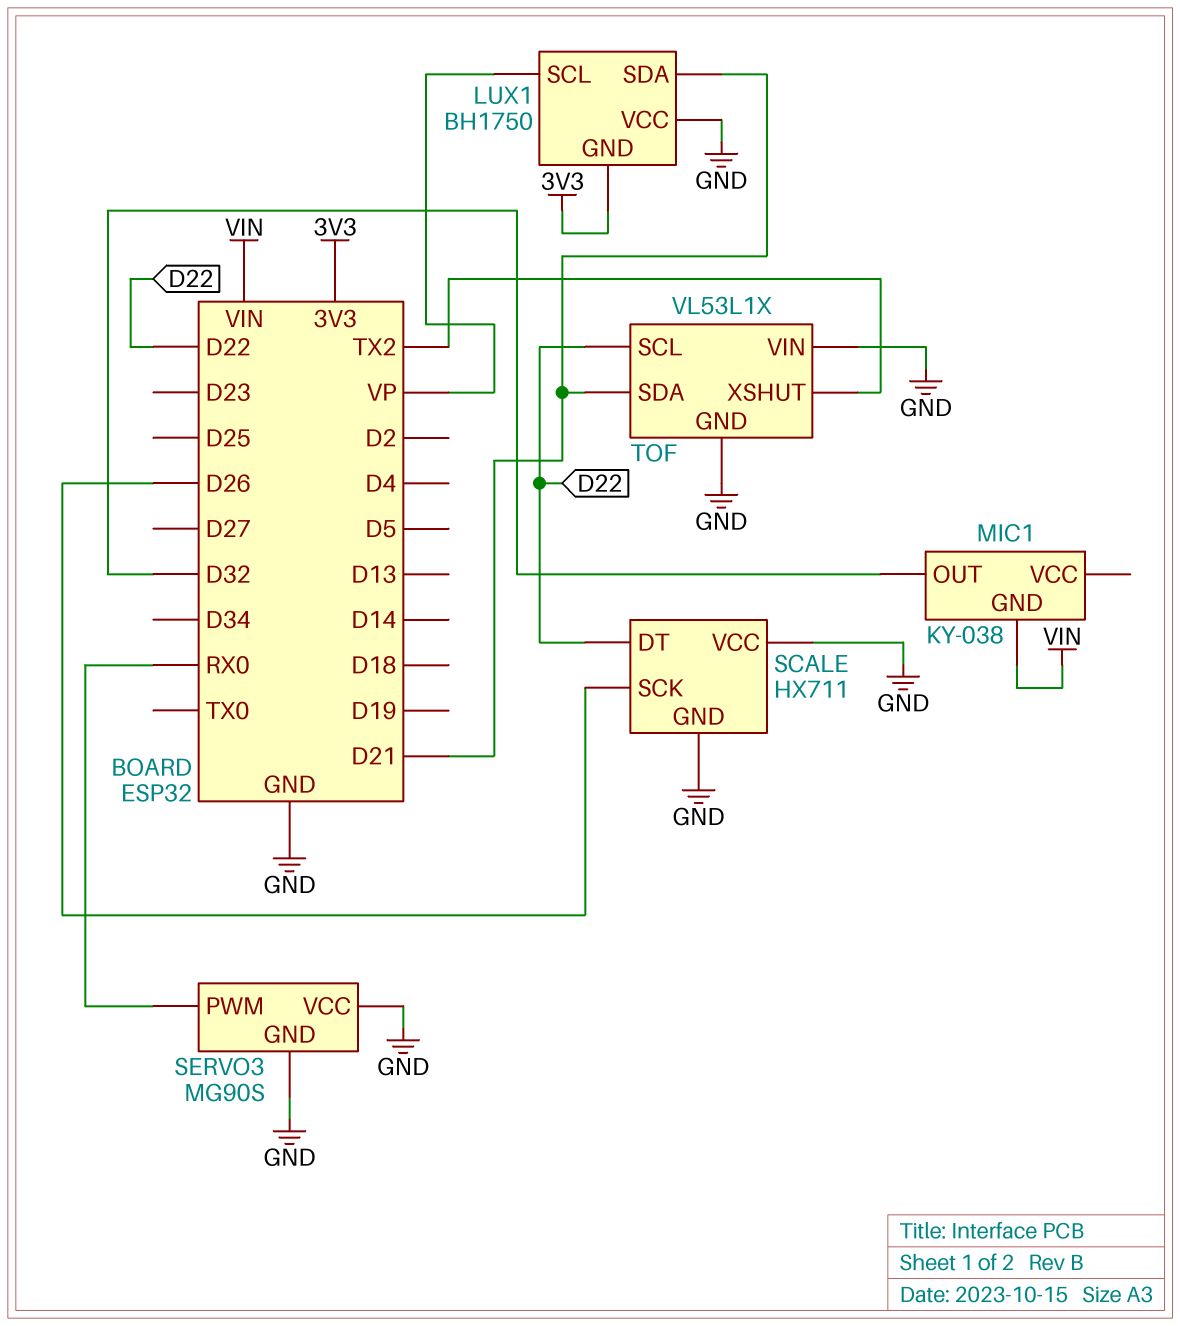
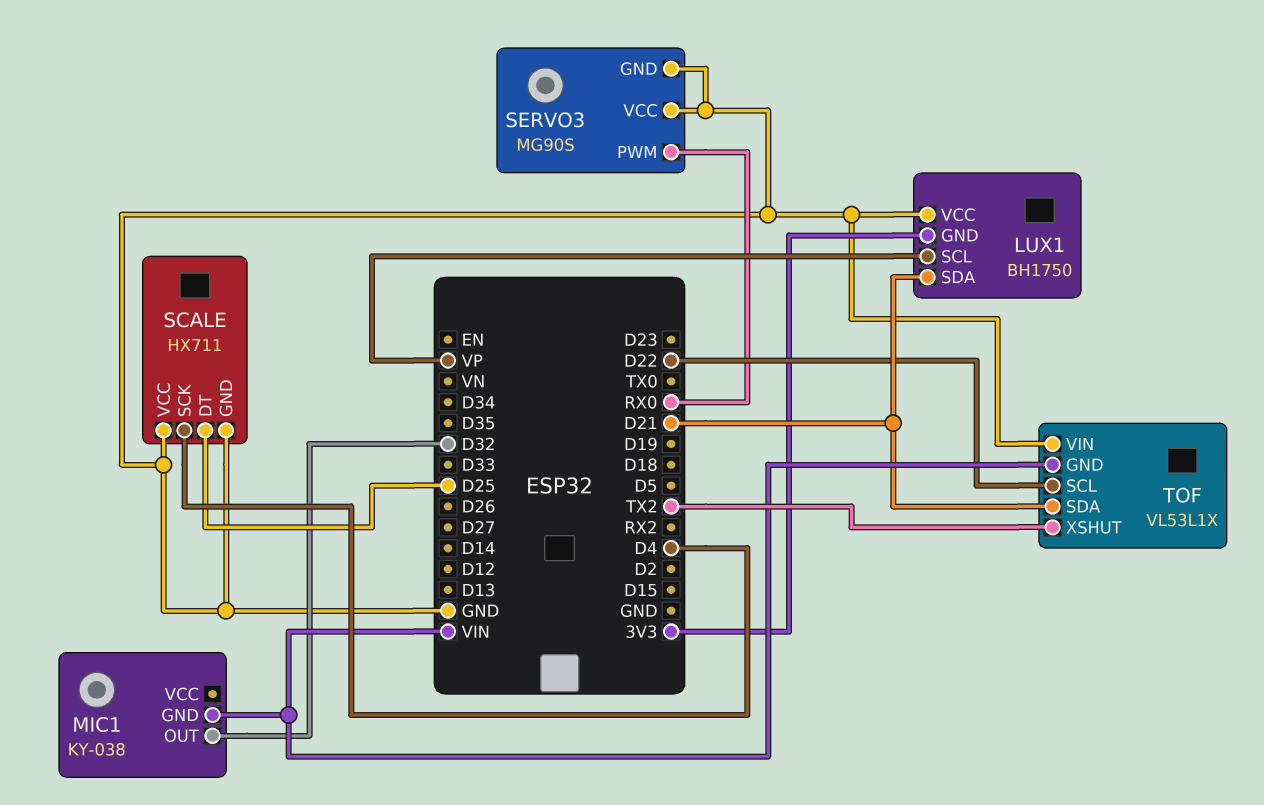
SCALE pin DT: D22 -> D25
SCALE pin SCK: D26 -> D4
TOF pin GND: GND -> VIN

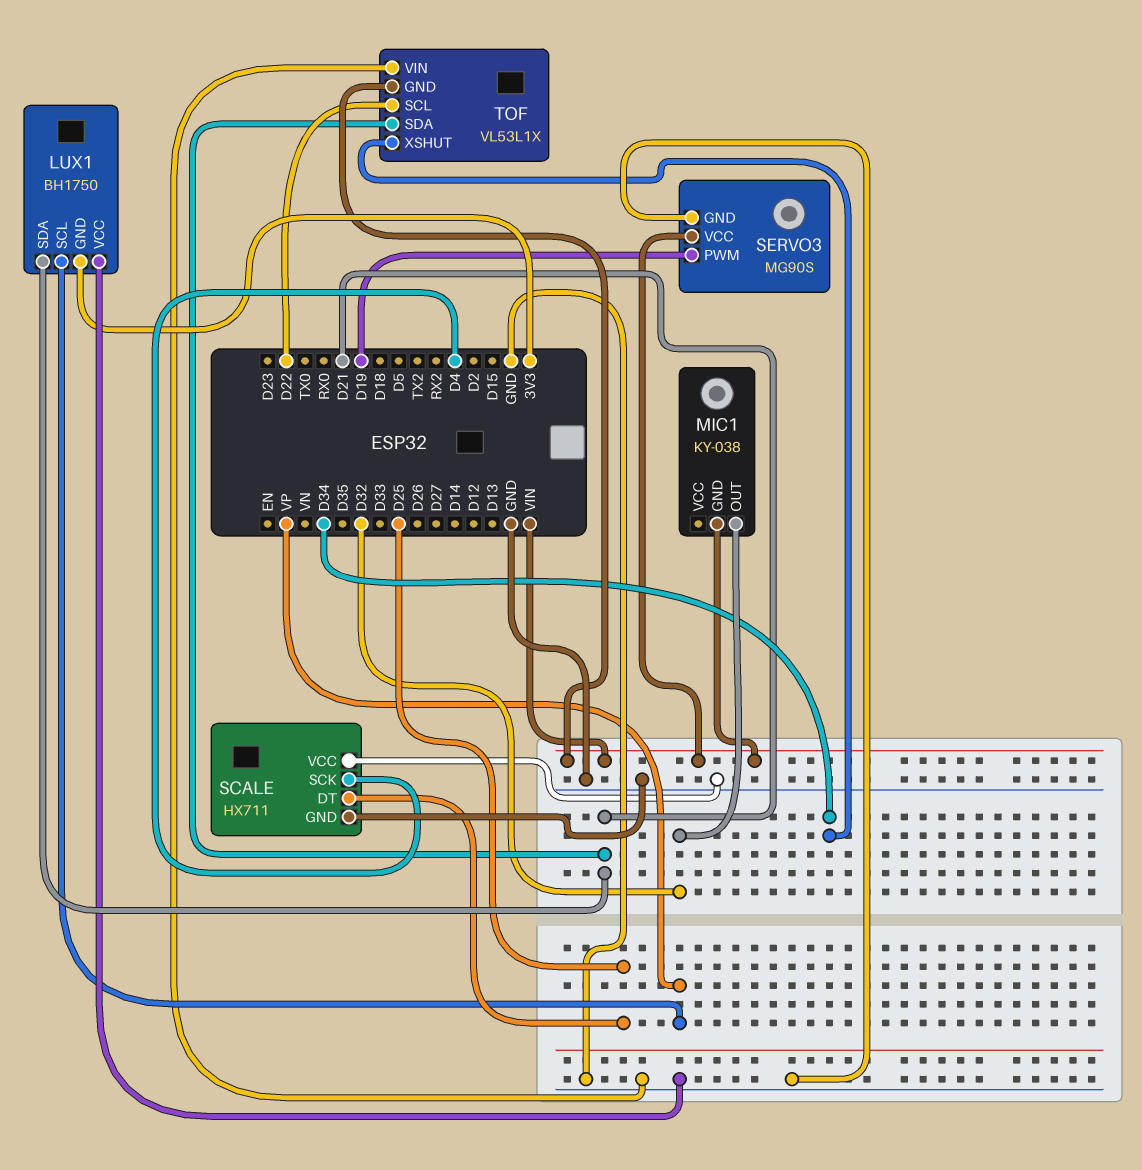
SERVO3 pin PWM: RX0 -> D19
SERVO3 pin VCC: GND -> VIN
TOF pin XSHUT: TX2 -> D34

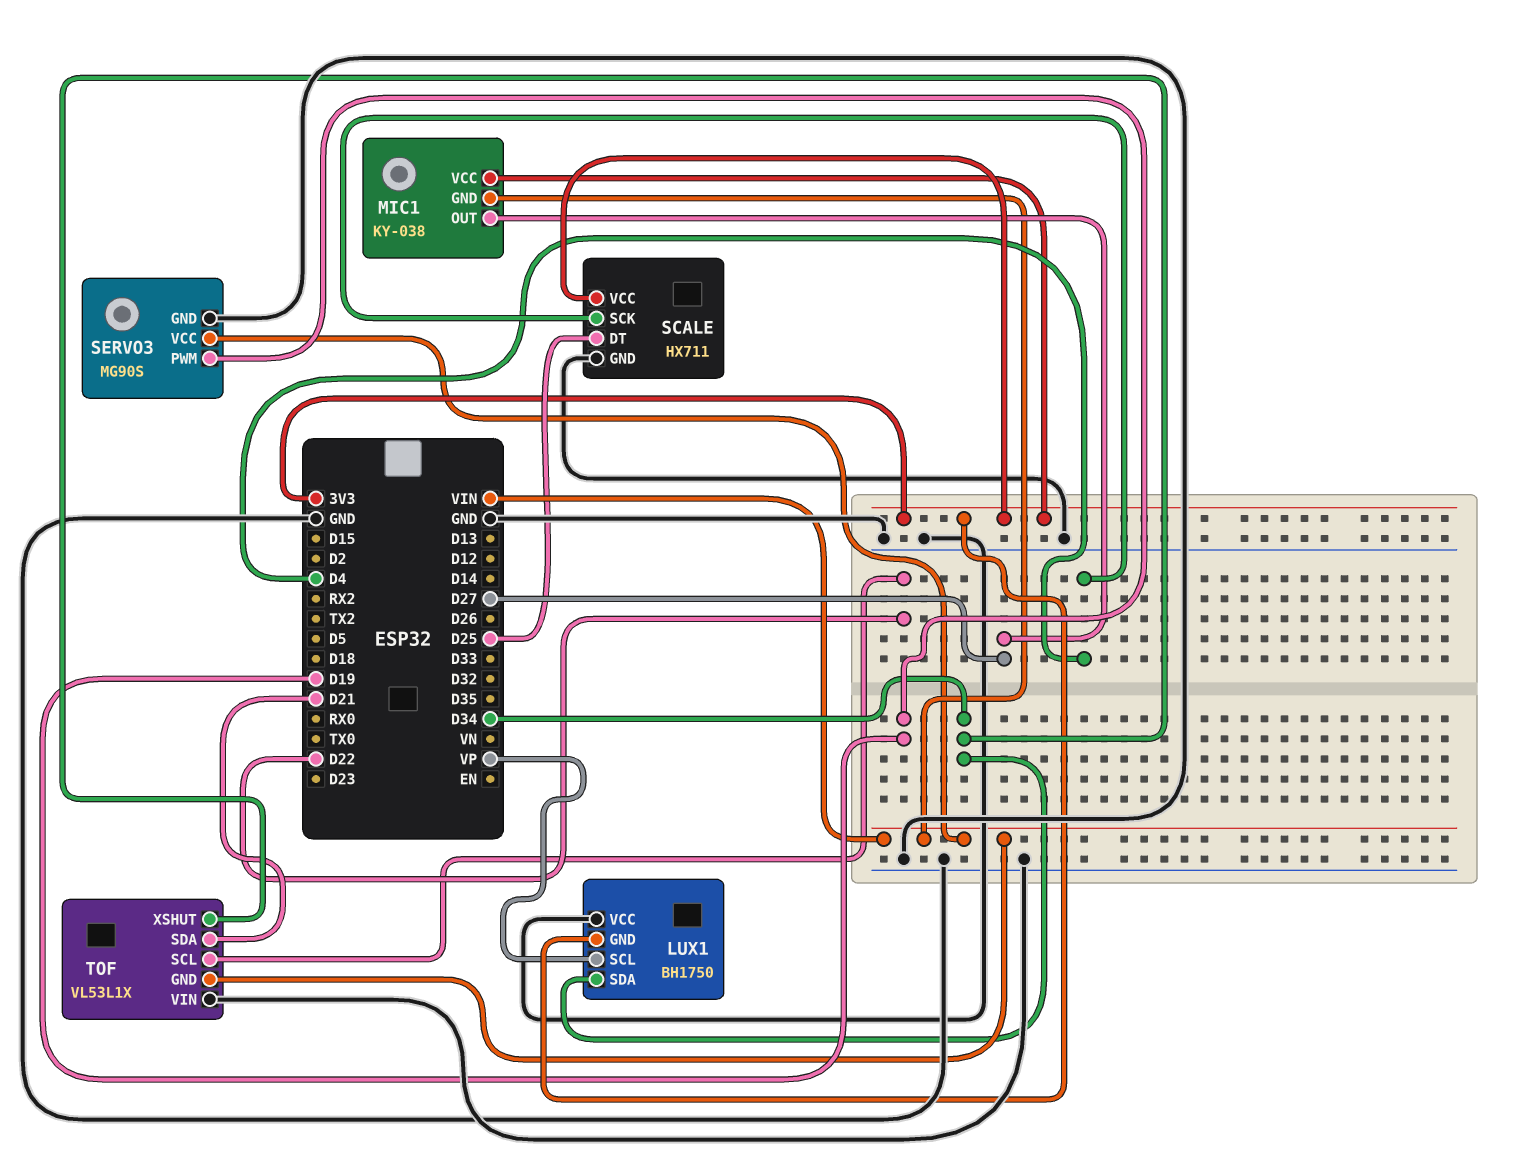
LUX1 pin SDA: D21 -> D34
MIC1 pin OUT: D32 -> D27
MIC1 pin VCC: none -> 3V3
SCALE pin VCC: GND -> 3V3

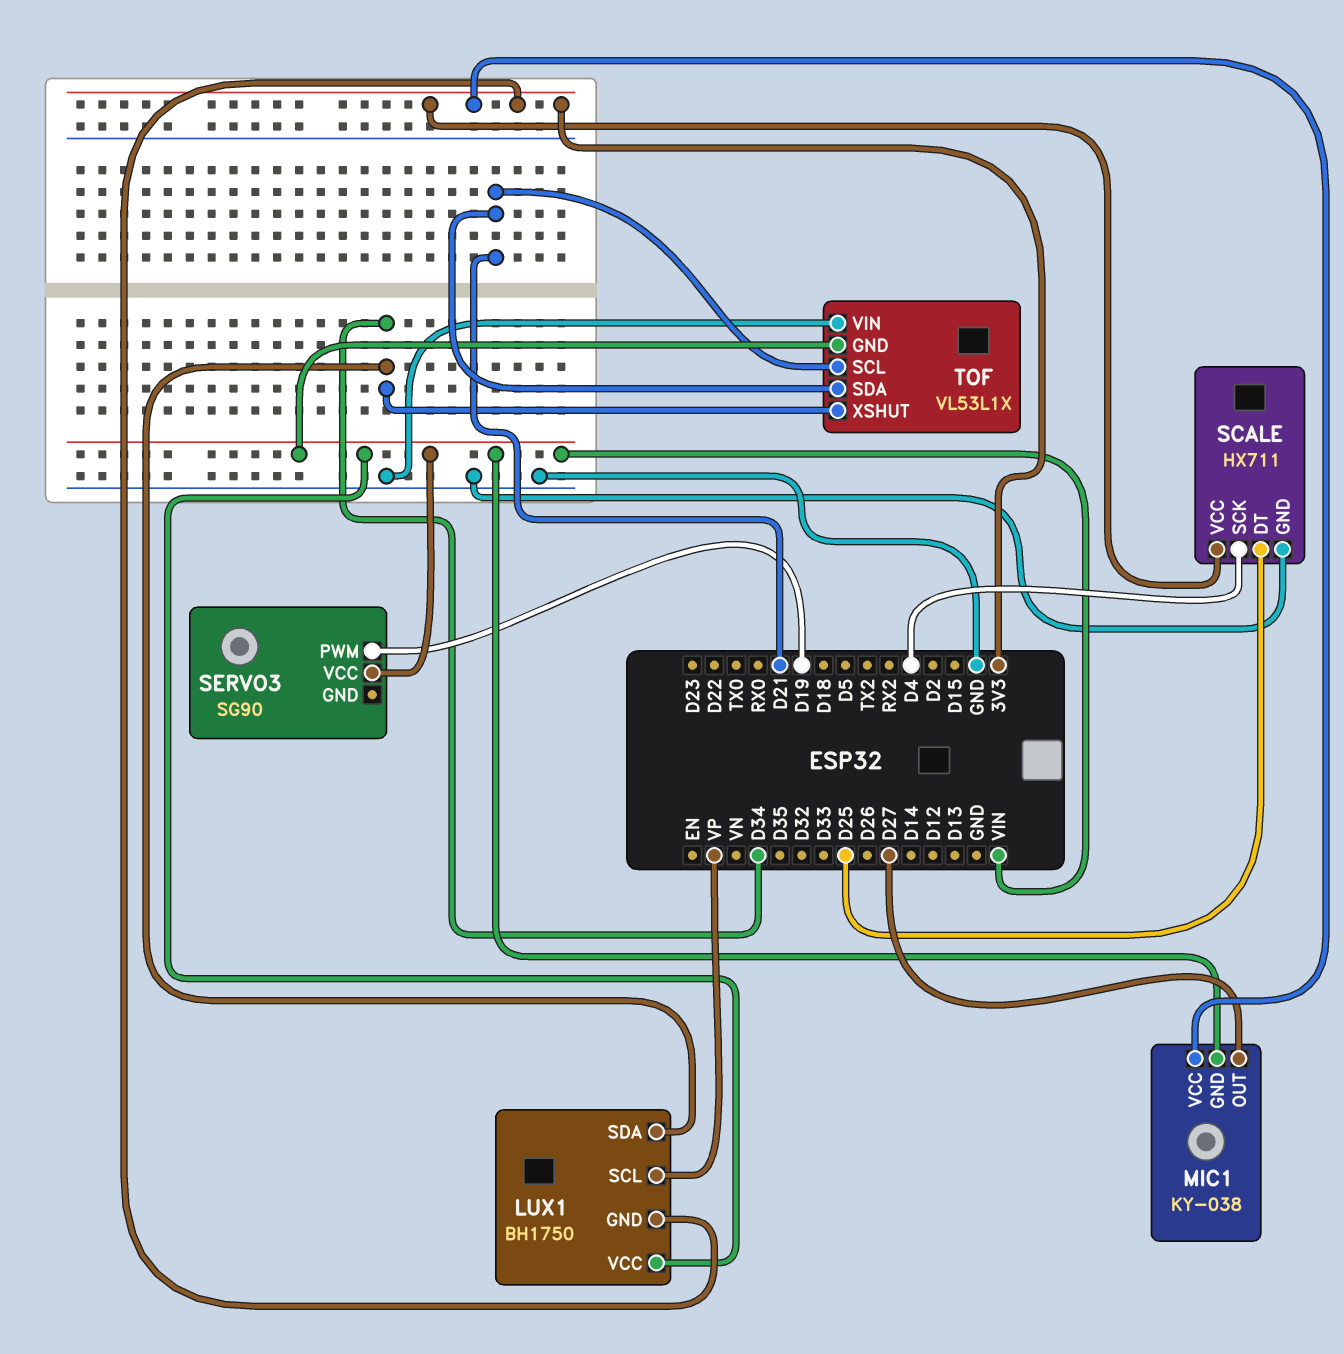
LUX1 pin VCC: GND -> VIN
SERVO3: MG90S -> SG90
SERVO3 pin GND: GND -> none
TOF pin SCL: D22 -> D21

